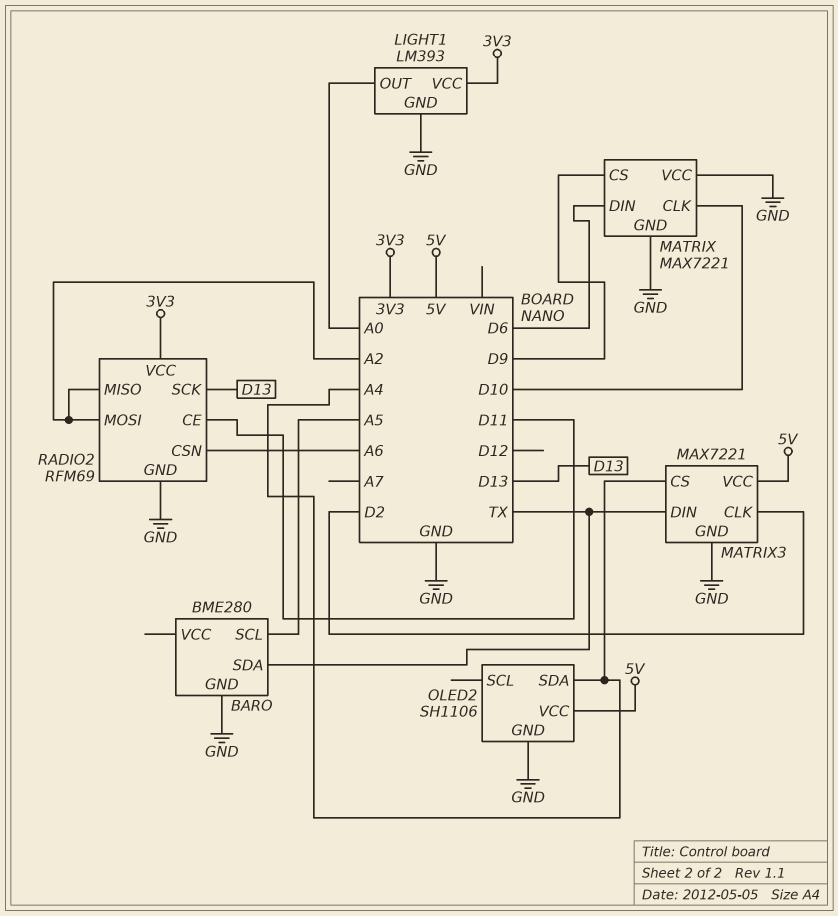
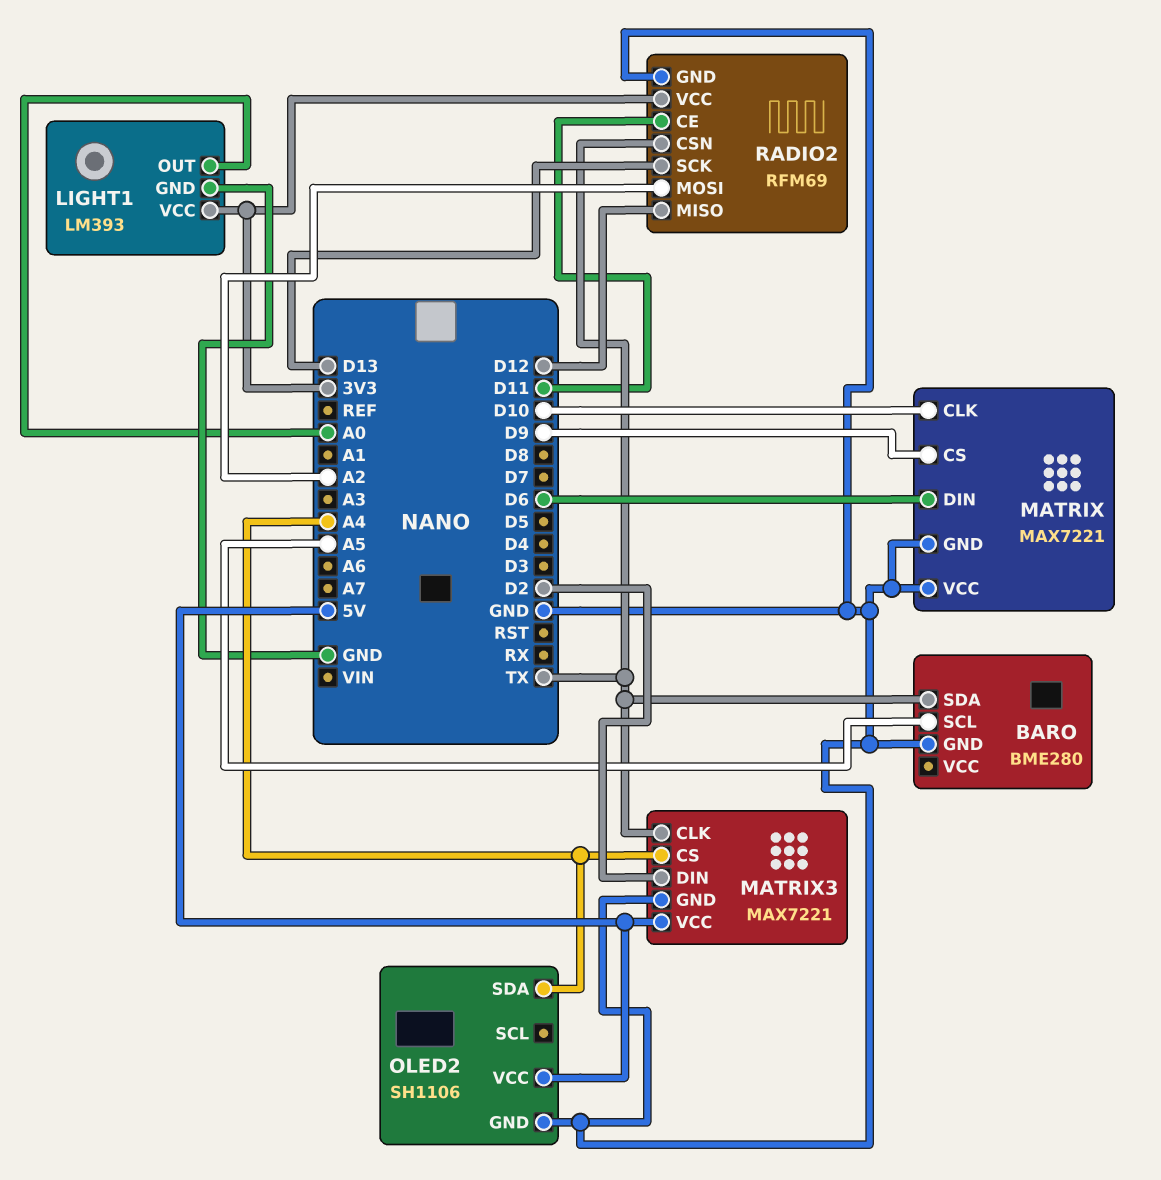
MATRIX3 pin CLK: D2 -> TX
MATRIX3 pin DIN: TX -> D2
RADIO2 pin CSN: A6 -> TX
RADIO2 pin MISO: A2 -> D12

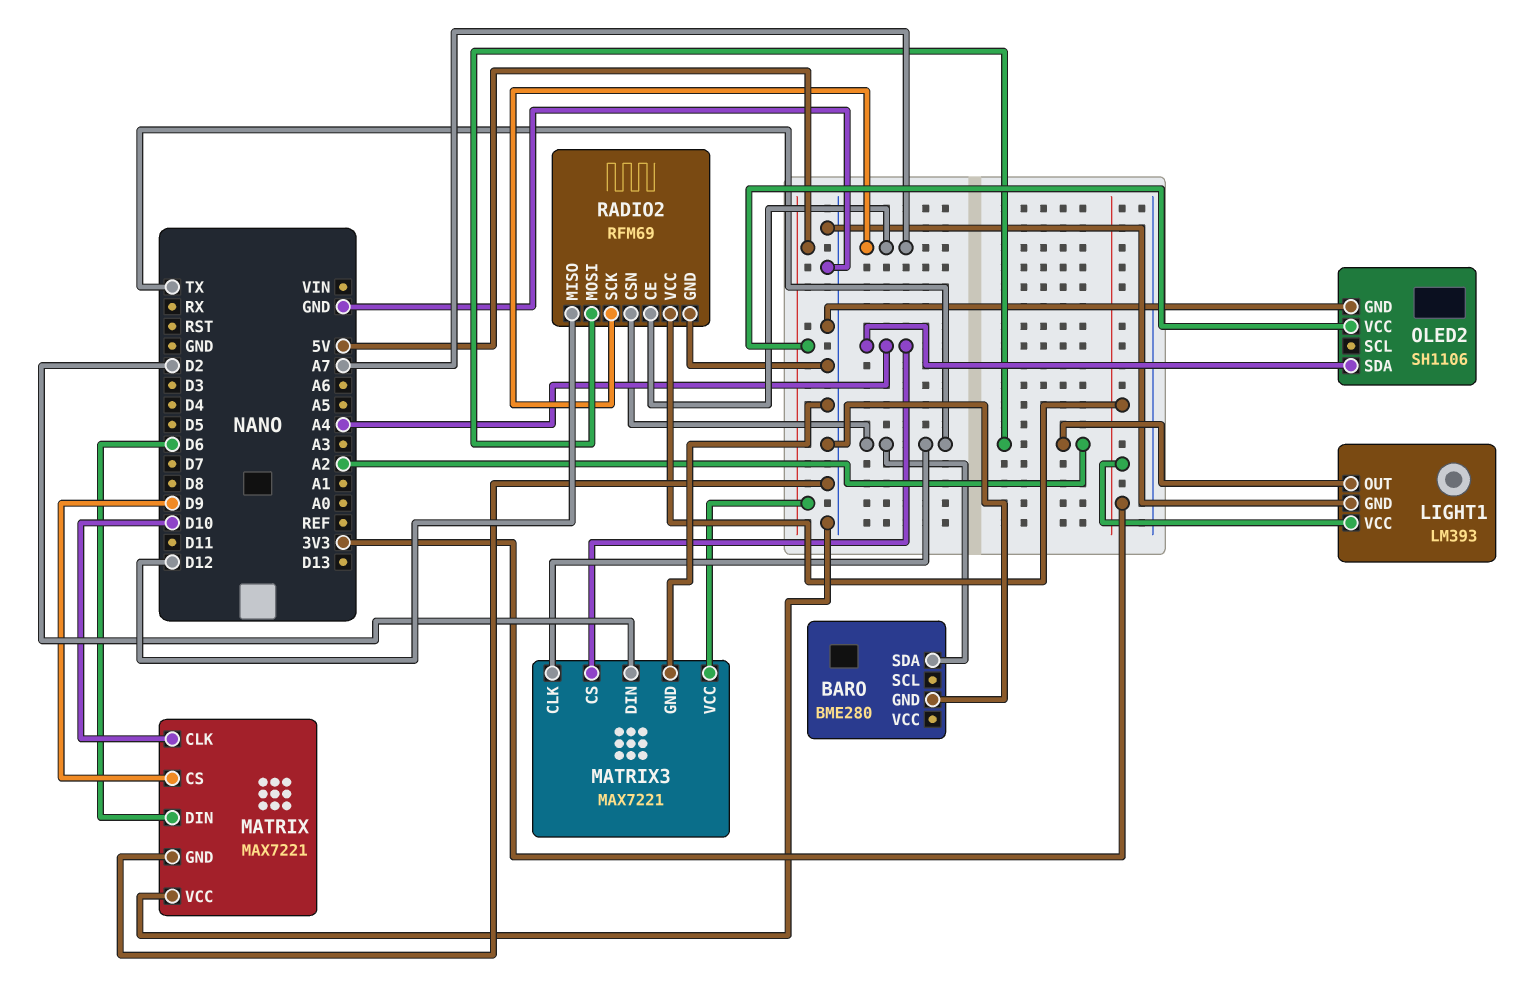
BARO pin SCL: A5 -> none
LIGHT1 pin OUT: A0 -> A2
RADIO2 pin CE: D11 -> A7
RADIO2 pin SCK: D13 -> A7

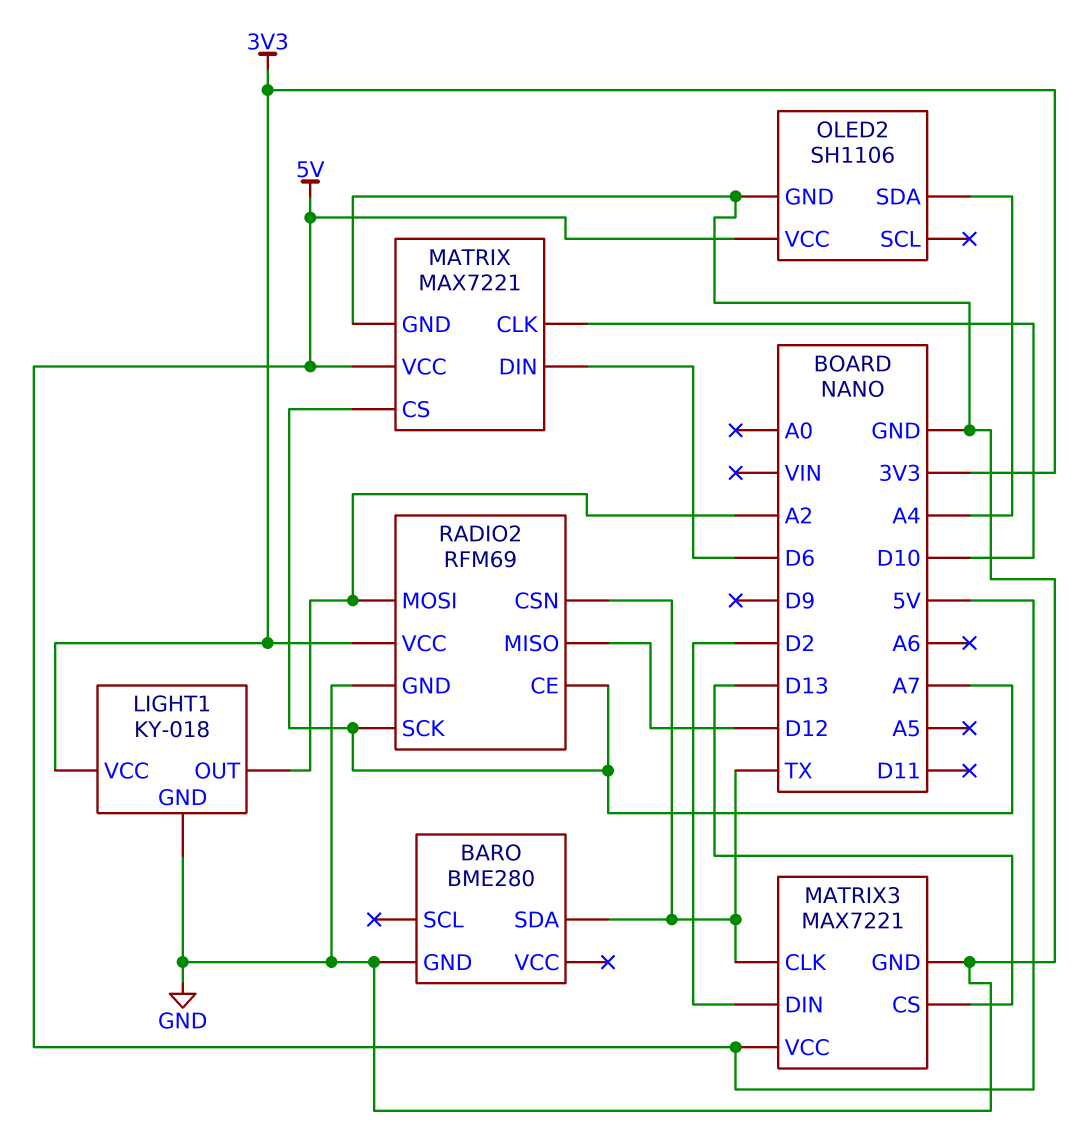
LIGHT1: LM393 -> KY-018
MATRIX pin CS: D9 -> A7
MATRIX pin VCC: GND -> 5V
MATRIX3 pin CS: A4 -> D13

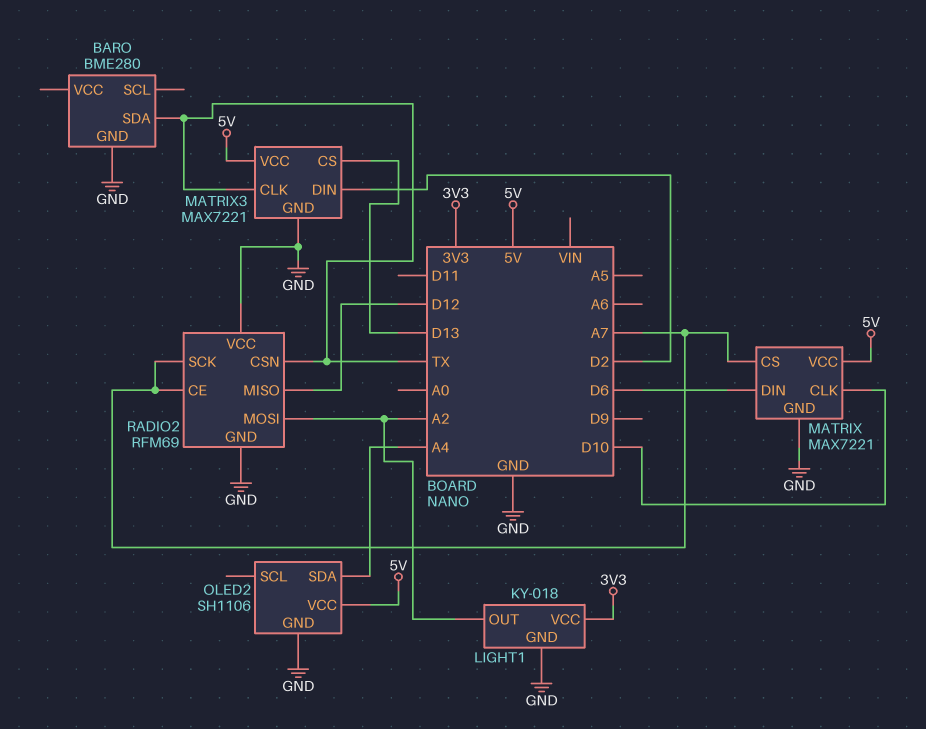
RADIO2 pin VCC: 3V3 -> GND

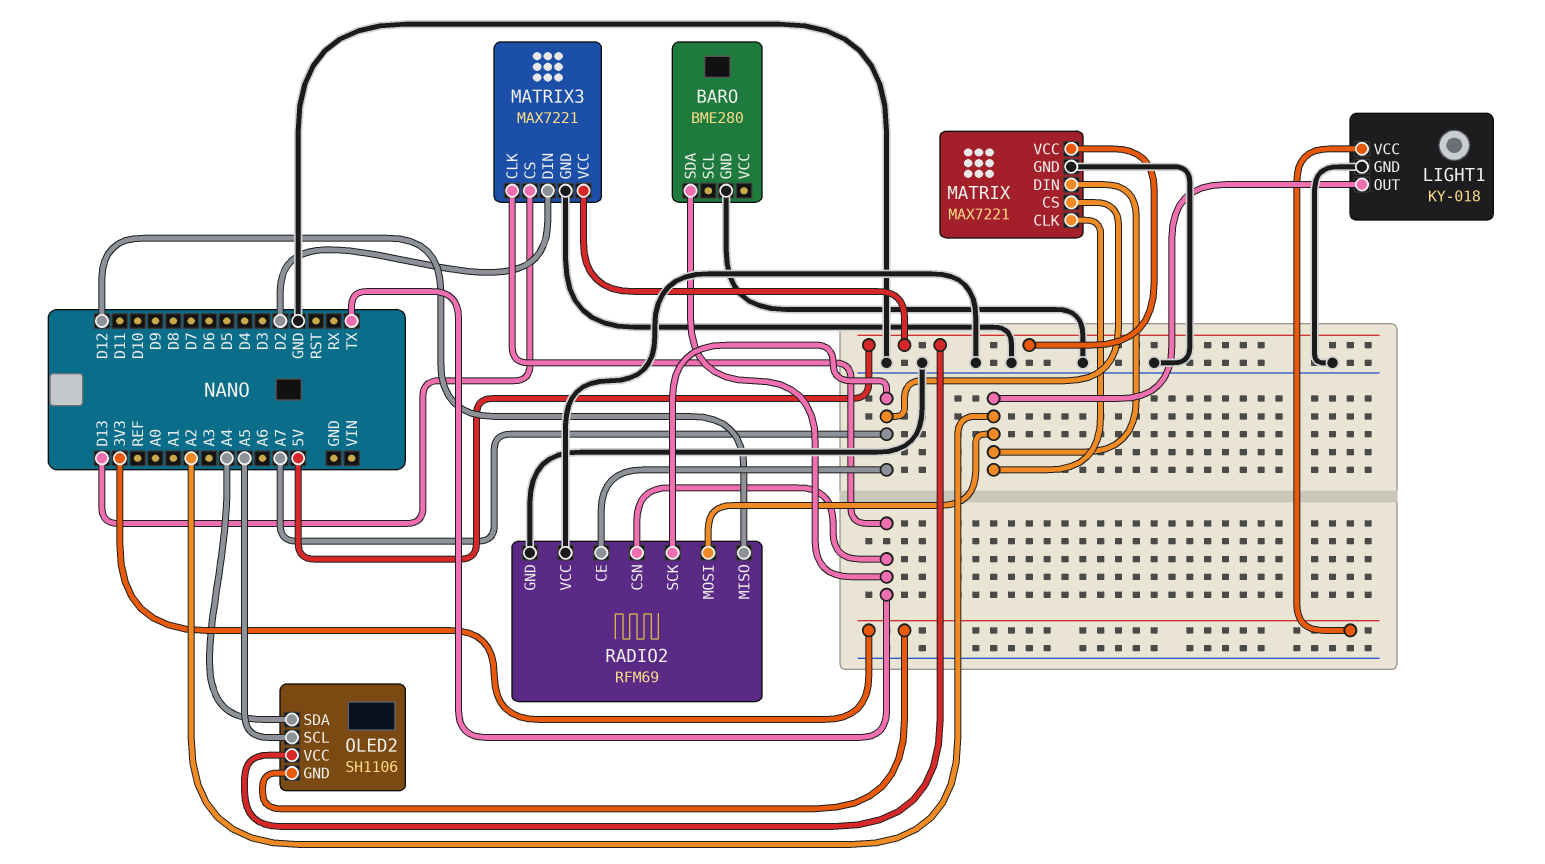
MATRIX pin CLK: D10 -> A2
MATRIX pin DIN: D6 -> A2
OLED2 pin GND: GND -> 3V3
OLED2 pin SCL: none -> A5

